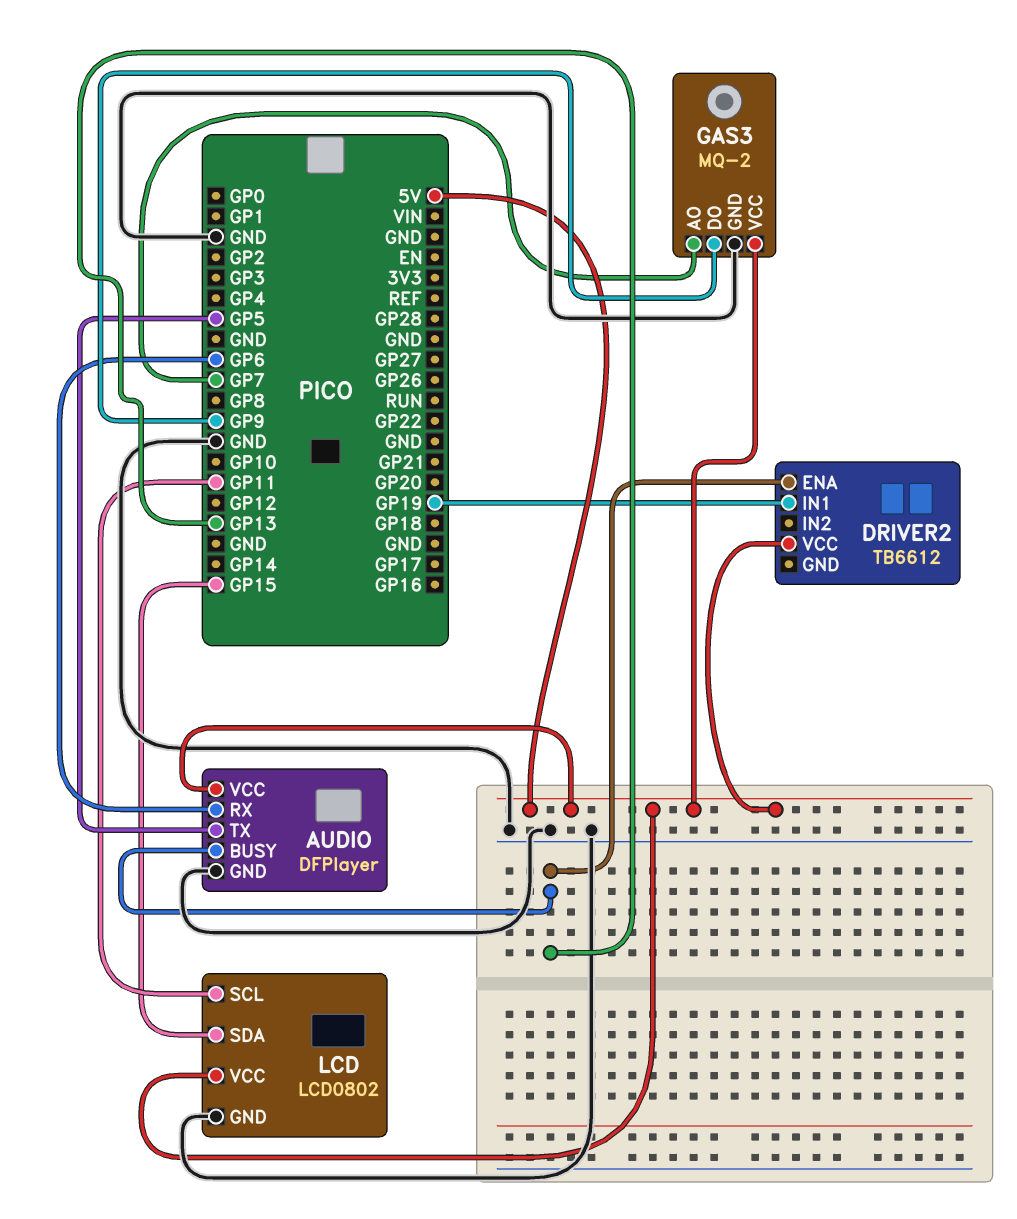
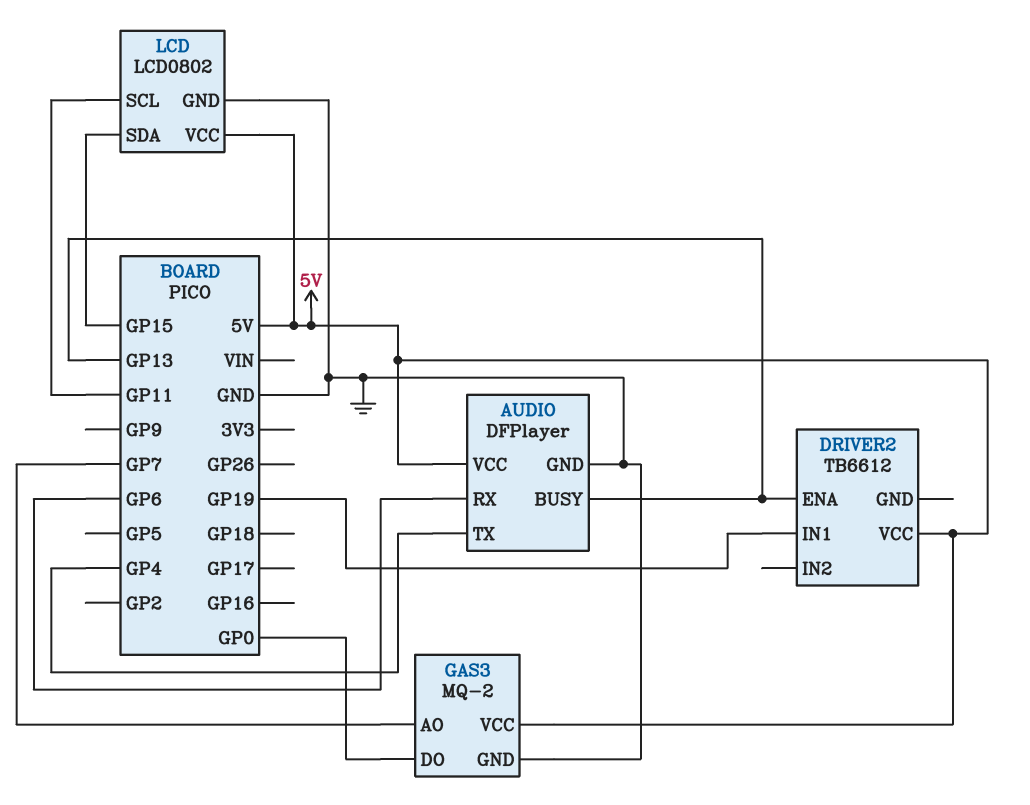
AUDIO pin TX: GP5 -> GP4
GAS3 pin DO: GP9 -> GP0

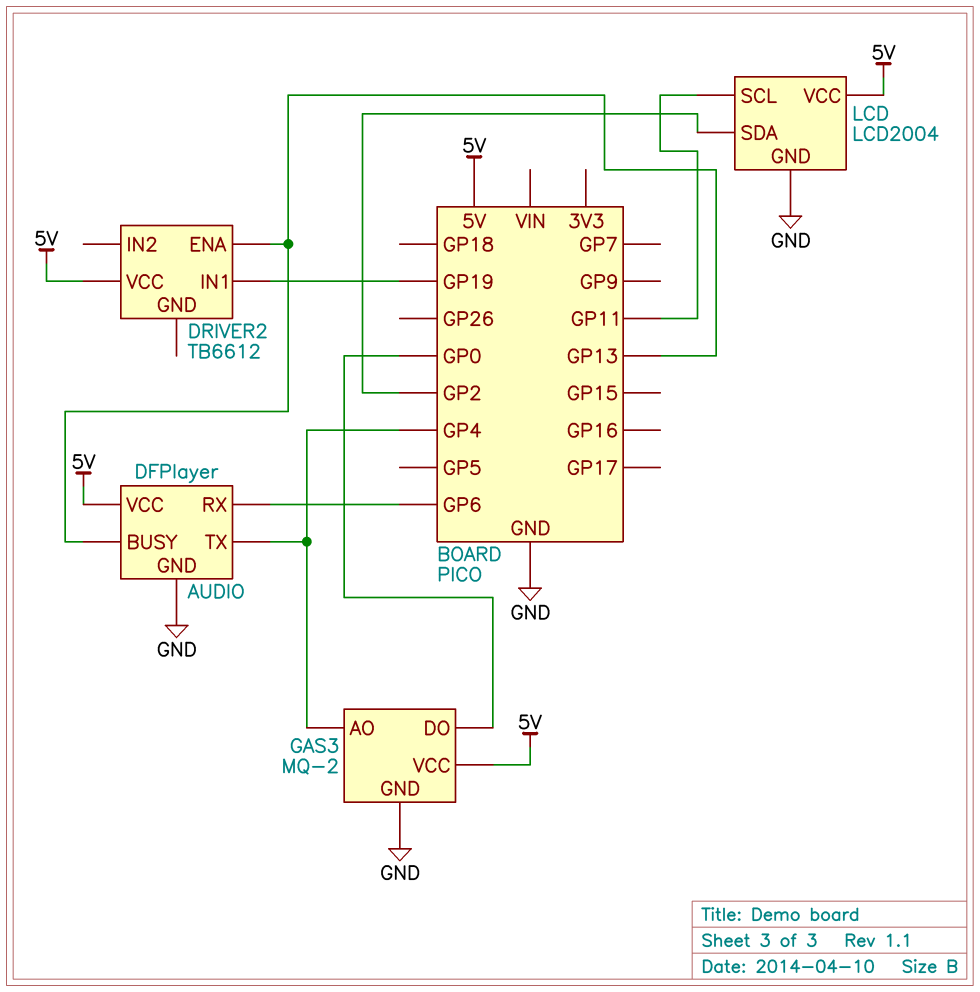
GAS3 pin AO: GP7 -> GP4
LCD: LCD0802 -> LCD2004
LCD pin SDA: GP15 -> GP2

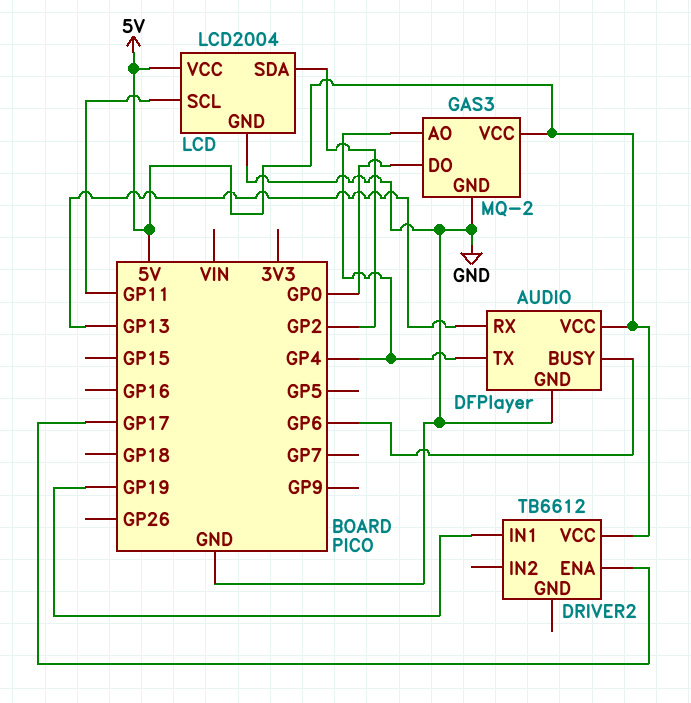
AUDIO pin BUSY: GP13 -> GP6
AUDIO pin RX: GP6 -> GP13
DRIVER2 pin ENA: GP13 -> GP17

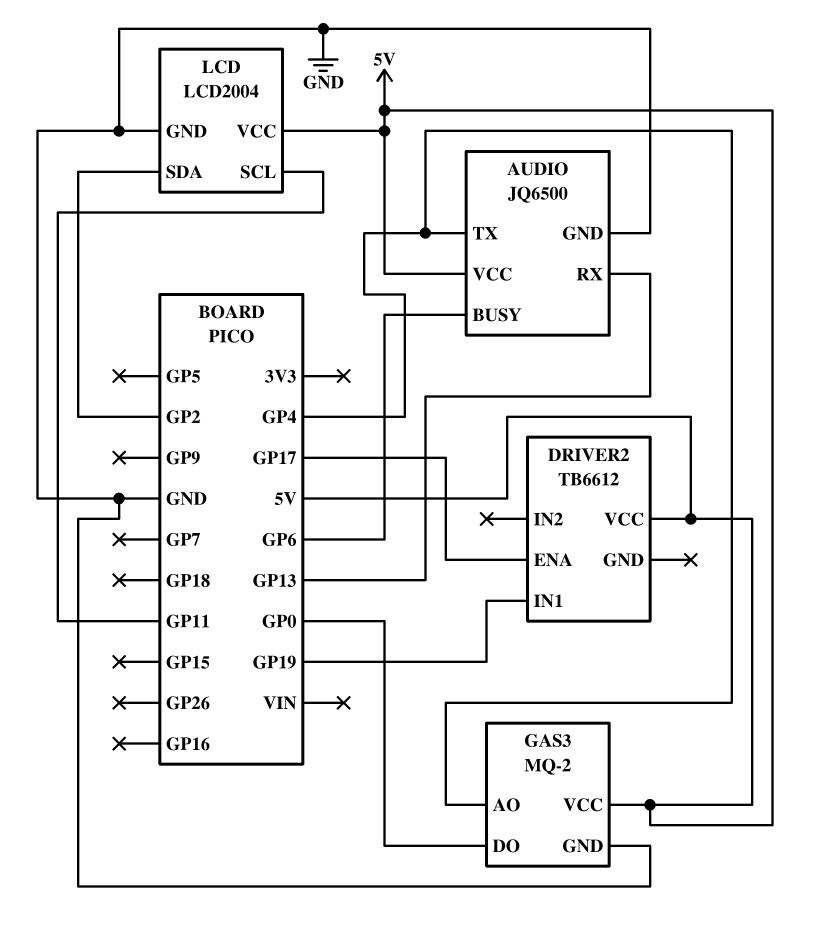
AUDIO: DFPlayer -> JQ6500

